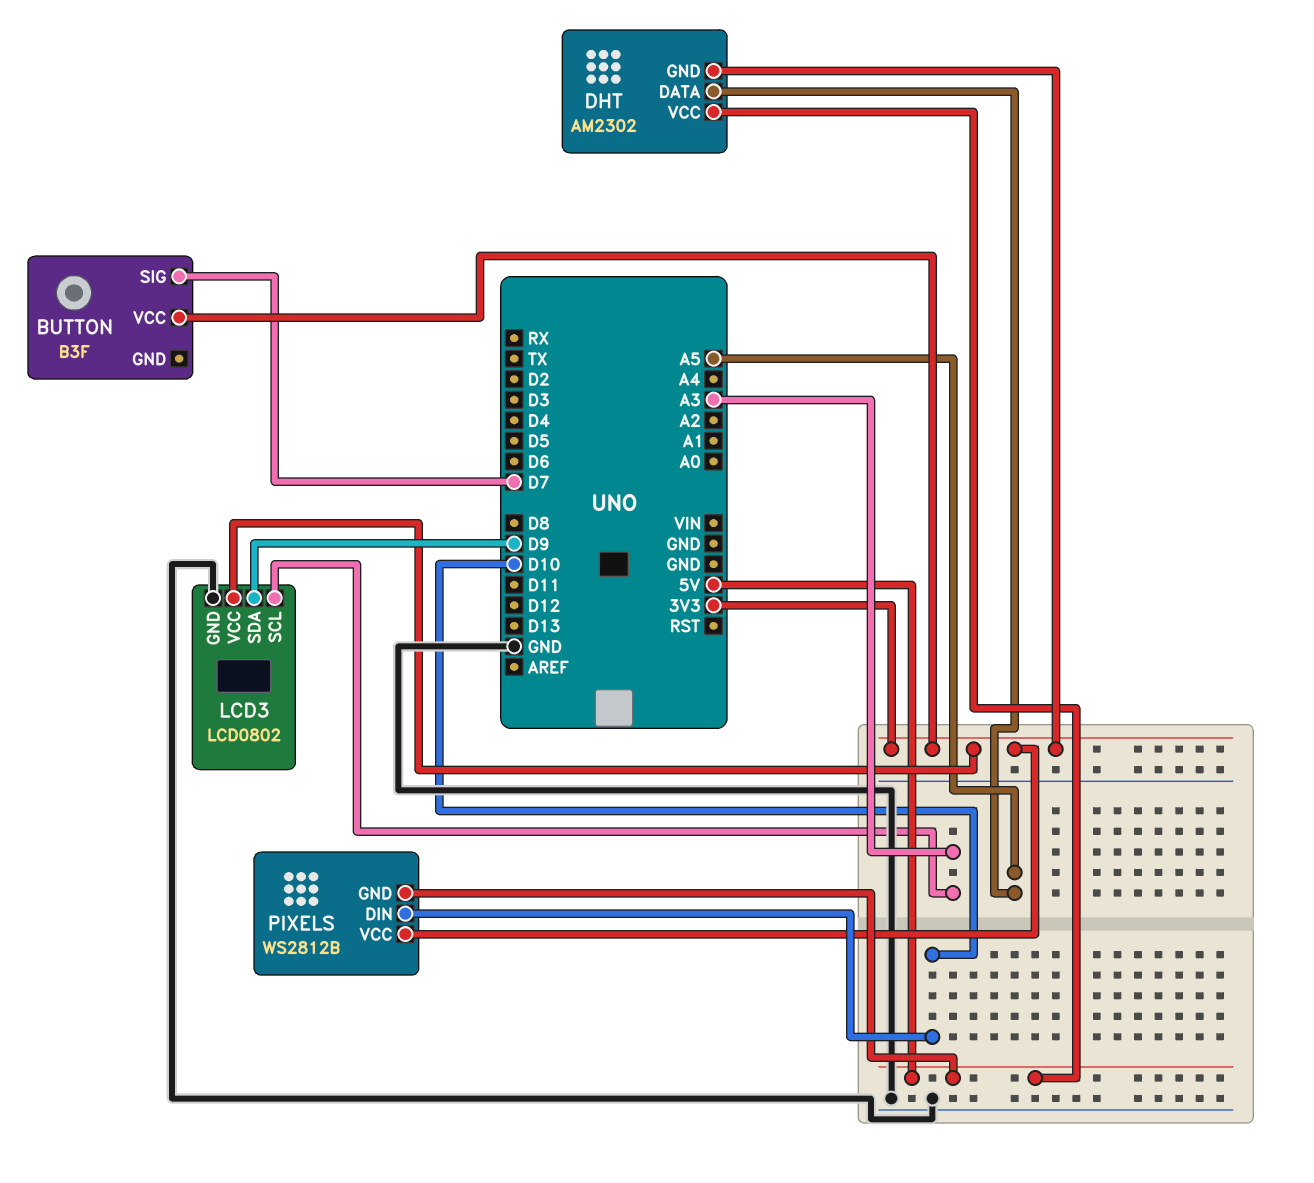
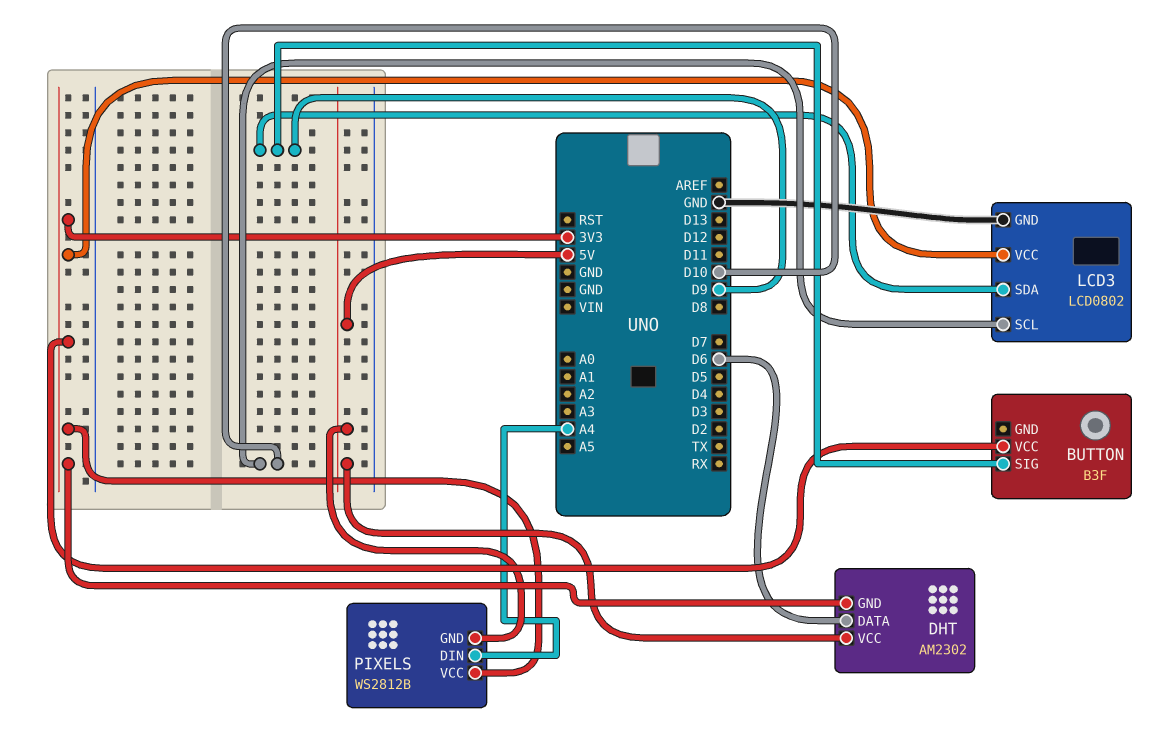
BUTTON pin SIG: D7 -> D9
DHT pin DATA: A5 -> D6
LCD3 pin SCL: A3 -> D10
PIXELS pin DIN: D10 -> A4

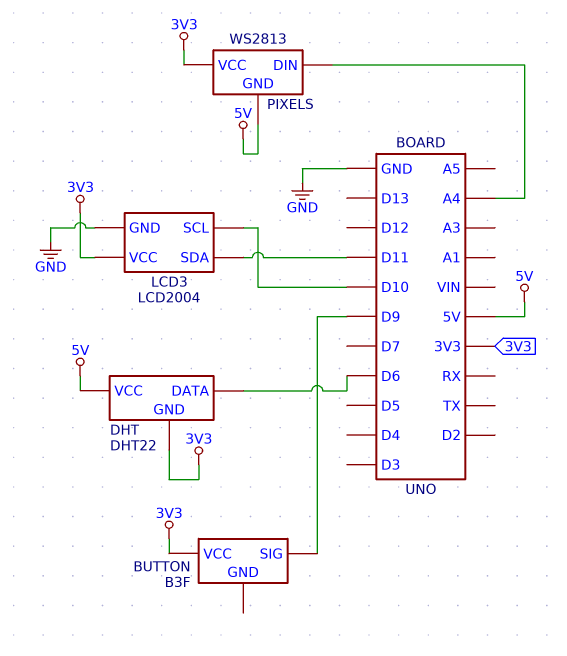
DHT: AM2302 -> DHT22
LCD3: LCD0802 -> LCD2004
LCD3 pin SDA: D9 -> D11
PIXELS: WS2812B -> WS2813

